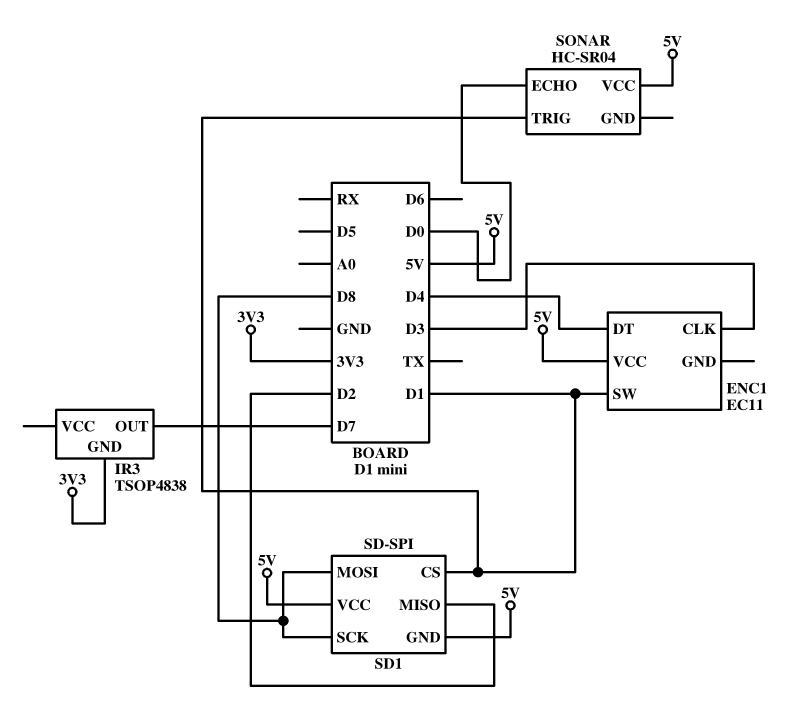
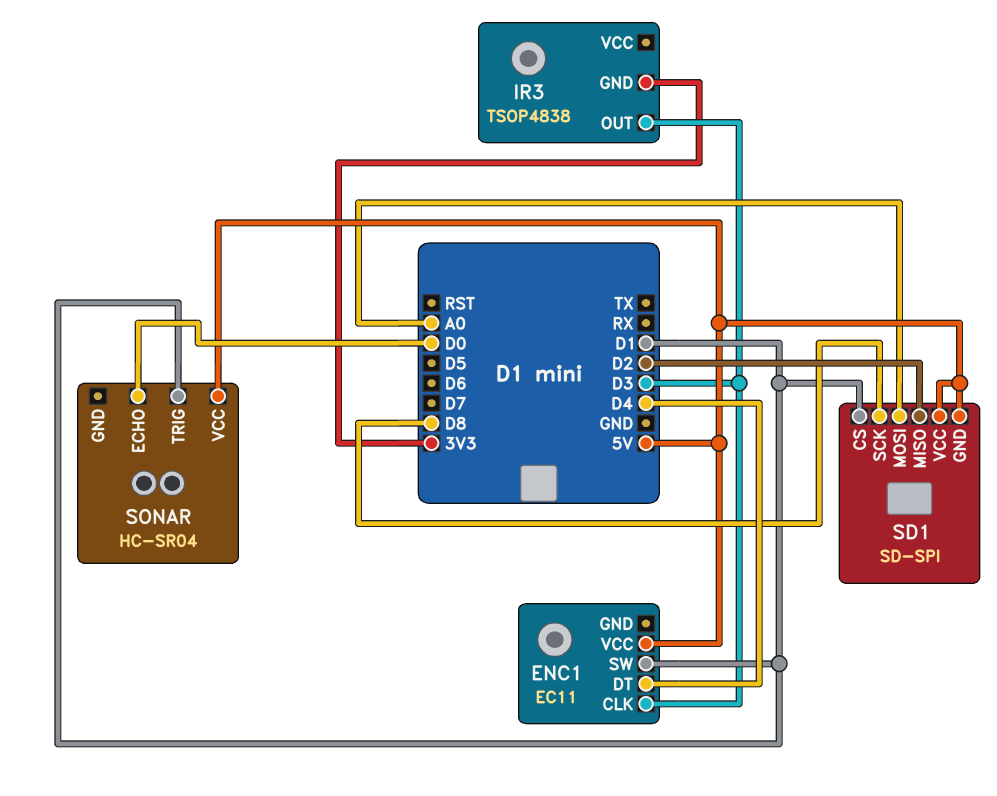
IR3 pin OUT: D7 -> D3
SD1 pin MOSI: D8 -> A0

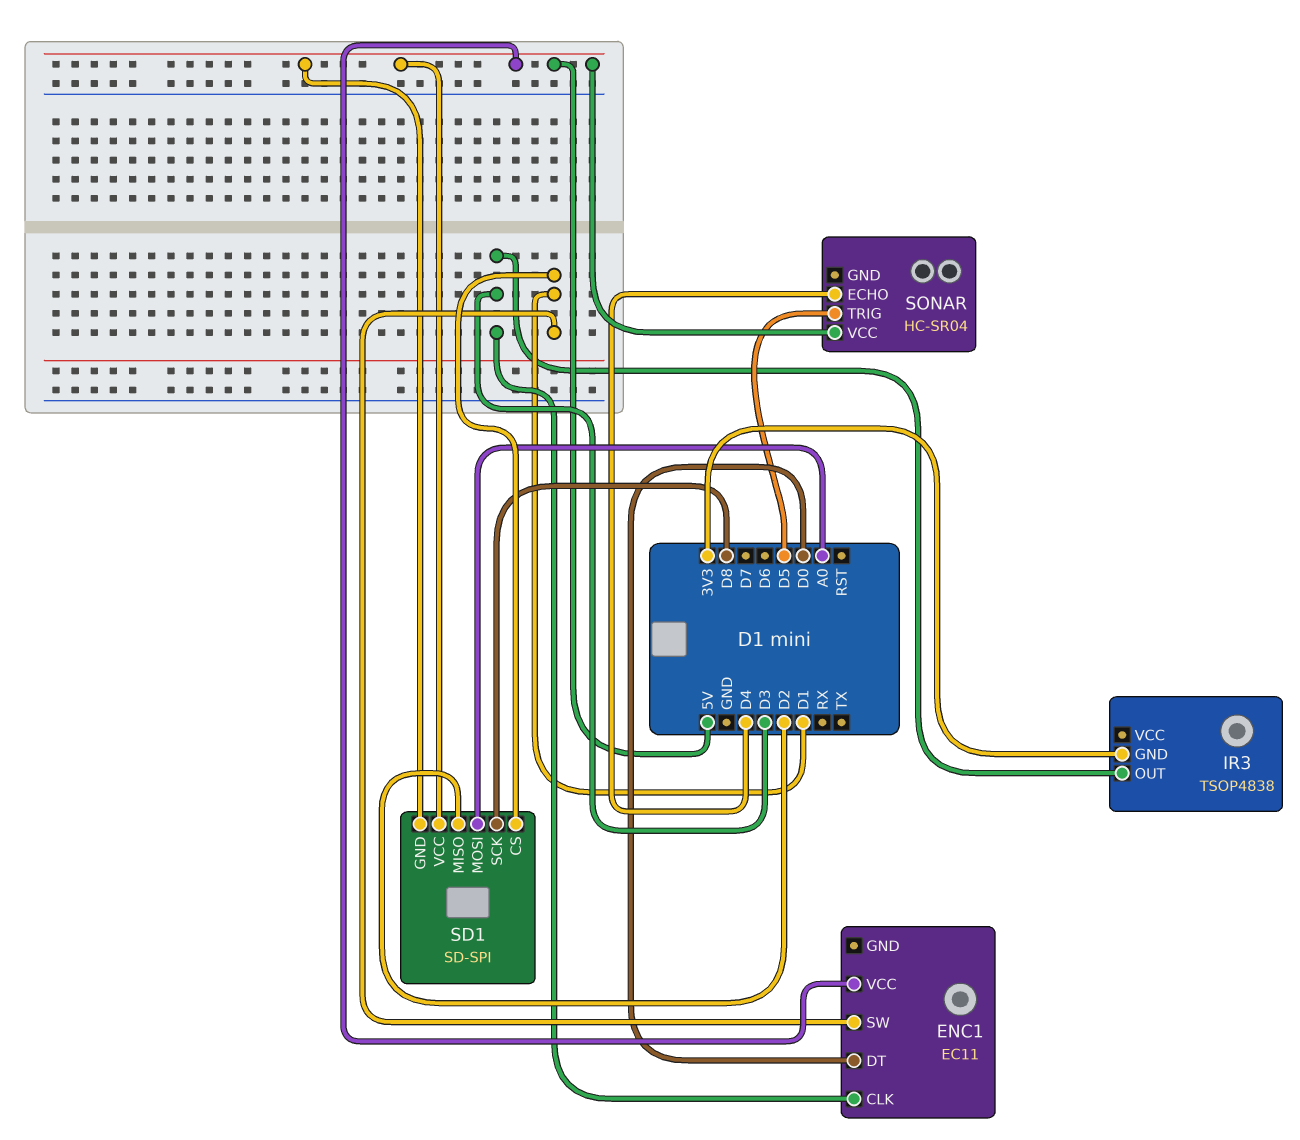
ENC1 pin DT: D4 -> D0
SONAR pin ECHO: D0 -> D4
SONAR pin TRIG: D1 -> D5

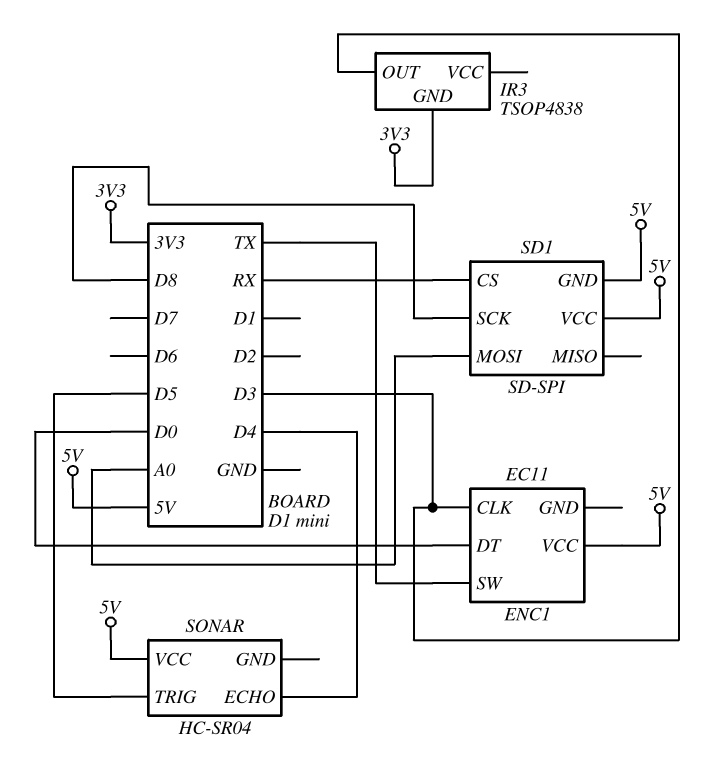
ENC1 pin SW: D1 -> TX
SD1 pin CS: D1 -> RX
SD1 pin MISO: D2 -> none

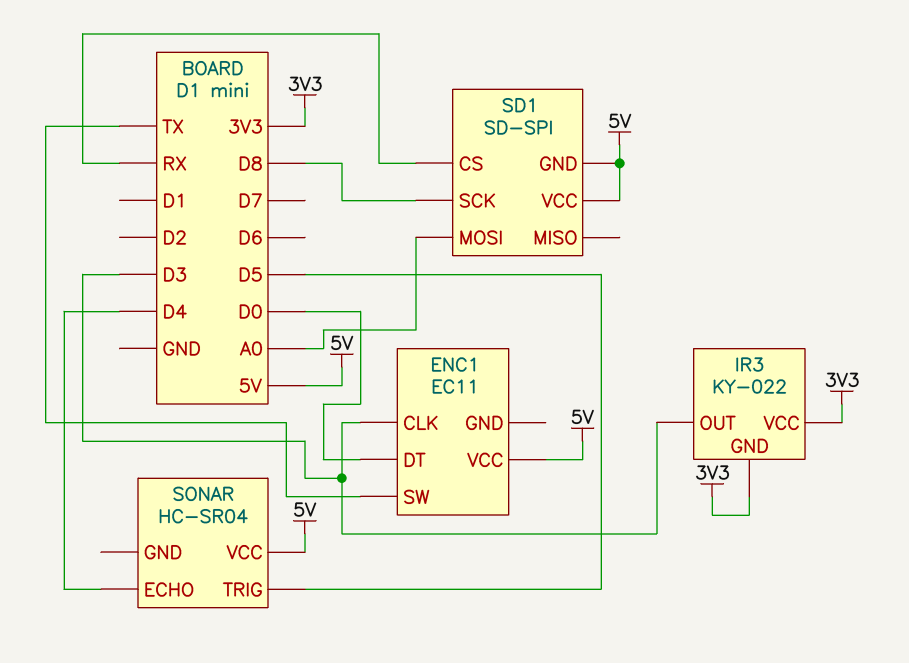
IR3: TSOP4838 -> KY-022
IR3 pin VCC: none -> 3V3

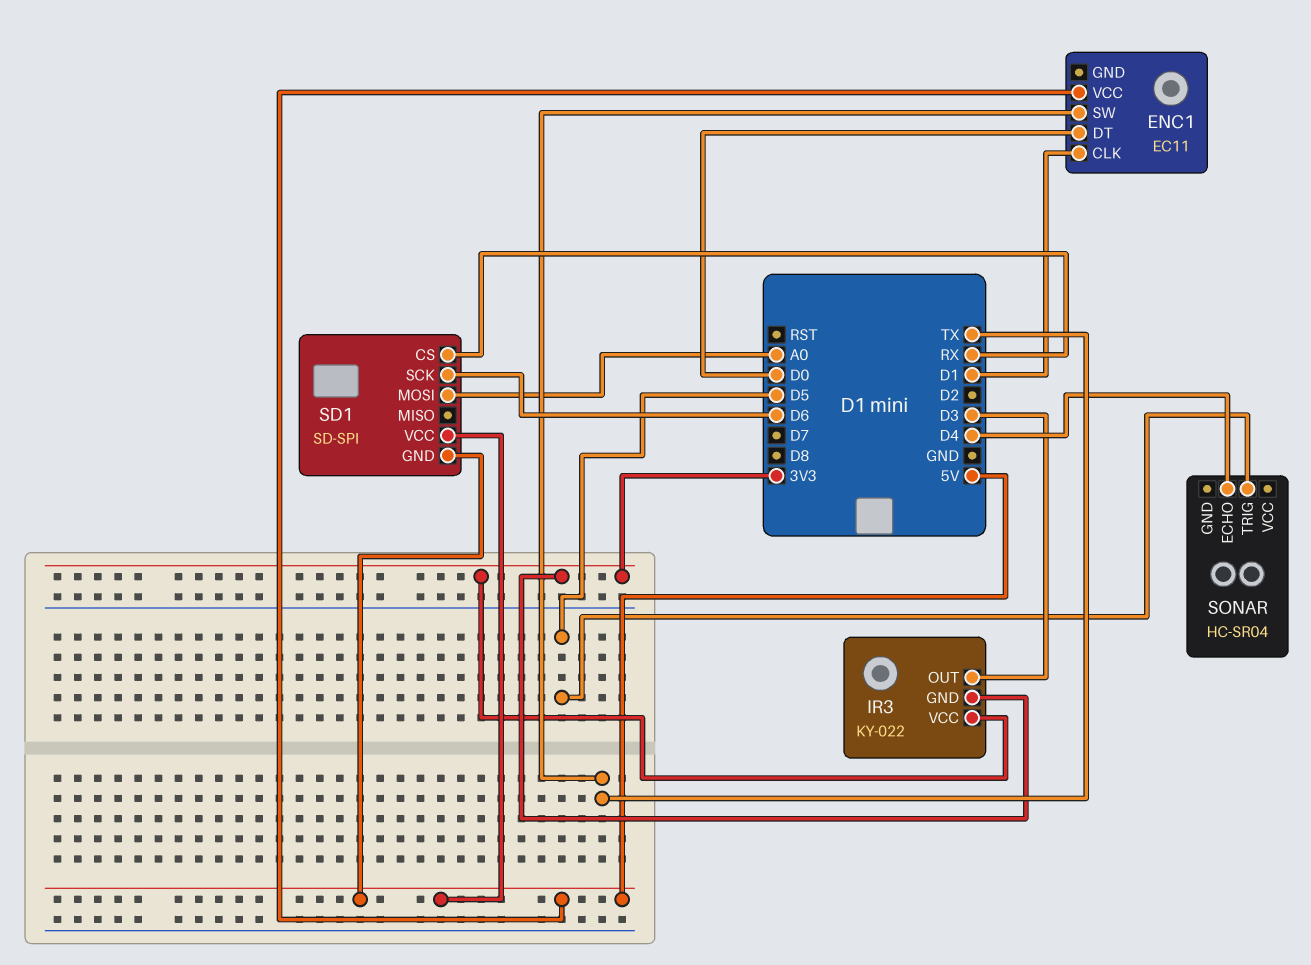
ENC1 pin CLK: D3 -> D1
SD1 pin SCK: D8 -> D6
SONAR pin VCC: 5V -> none

